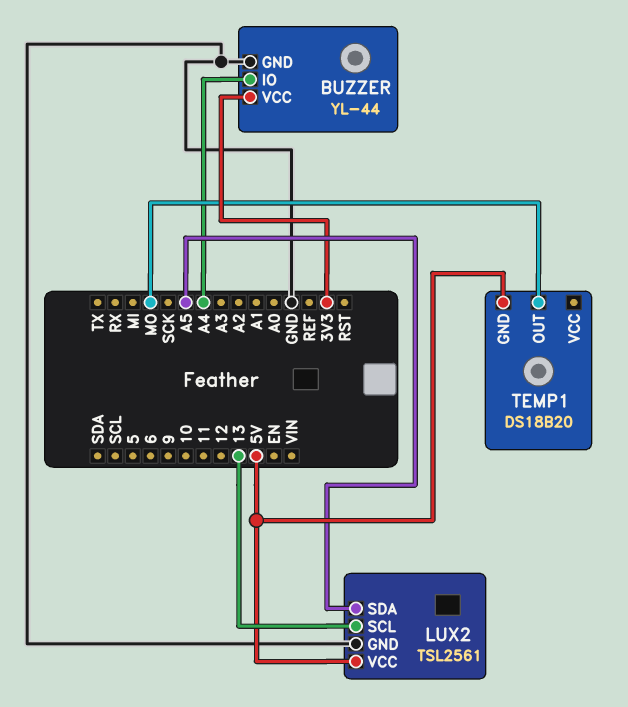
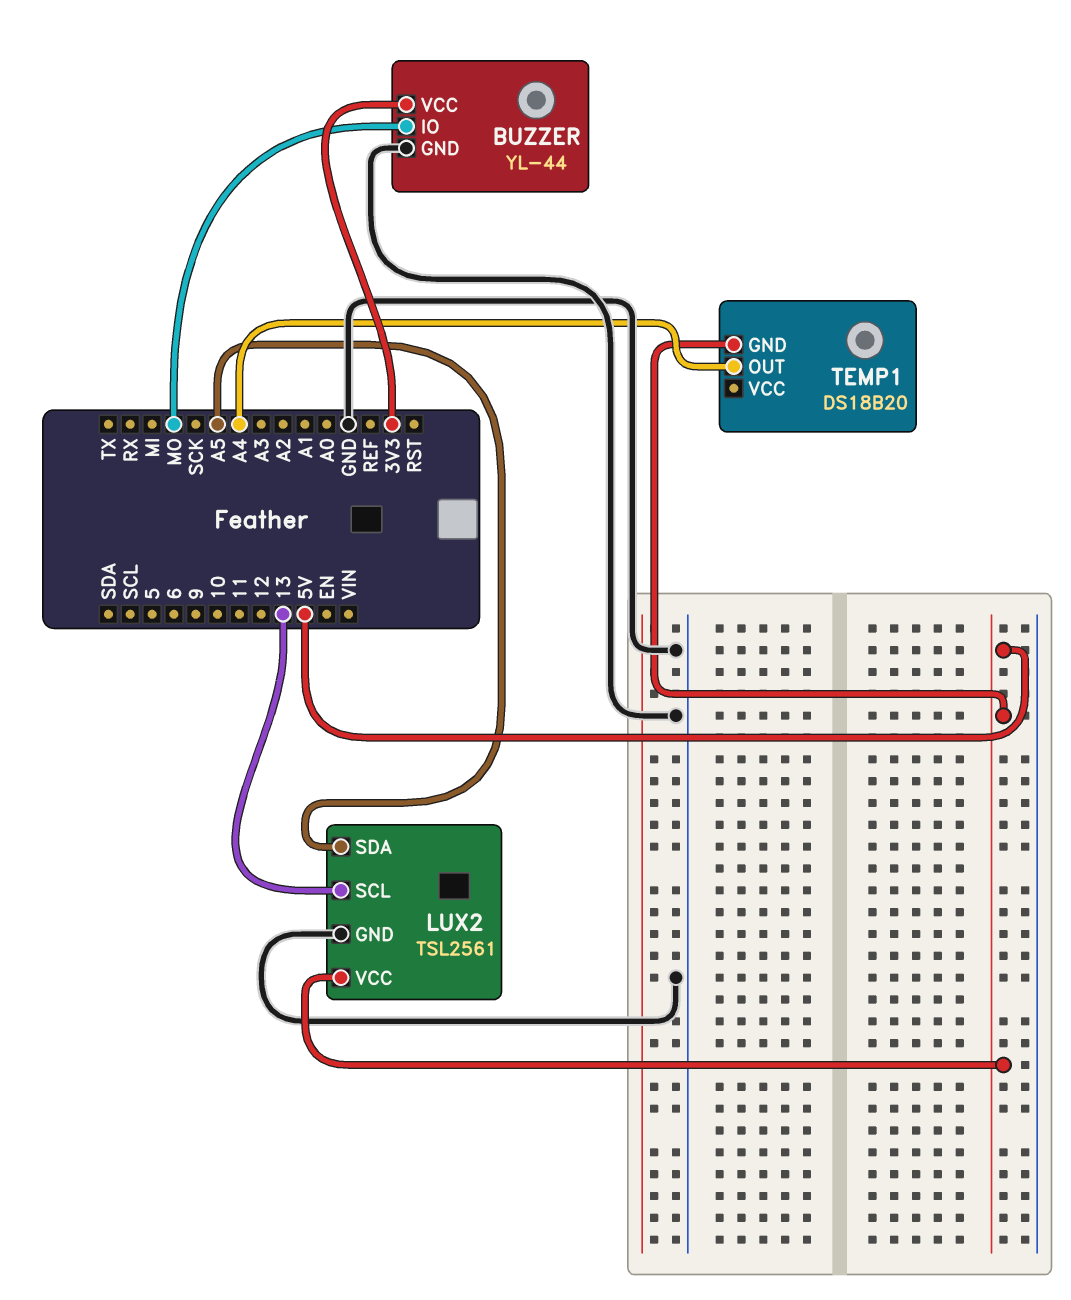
BUZZER pin IO: A4 -> MO
TEMP1 pin OUT: MO -> A4

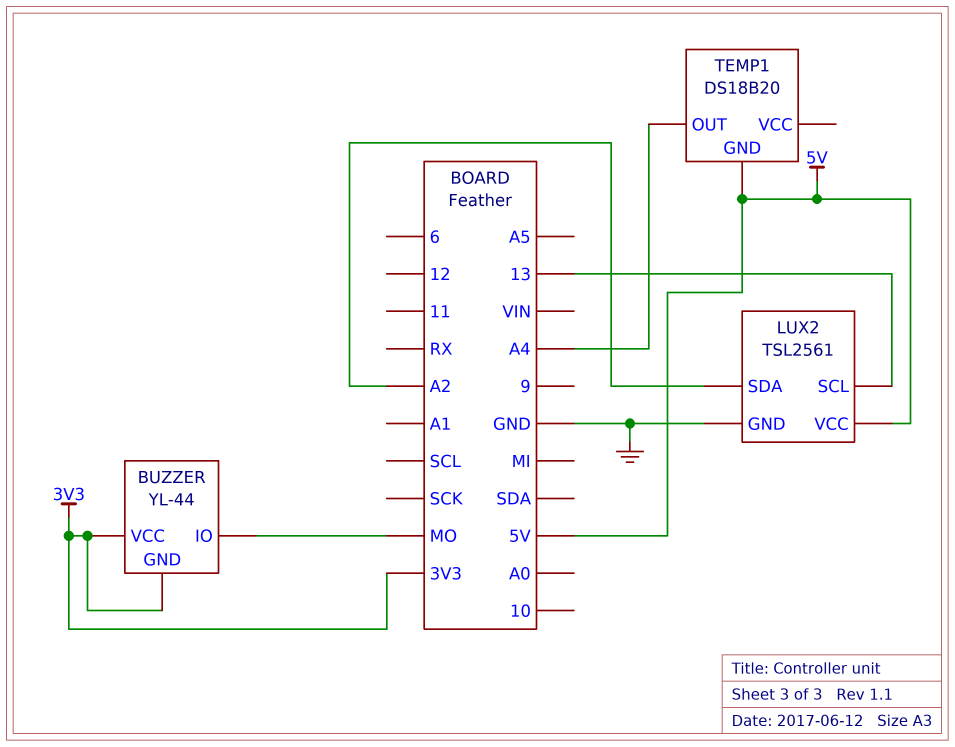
BUZZER pin GND: GND -> 3V3
LUX2 pin SDA: A5 -> A2

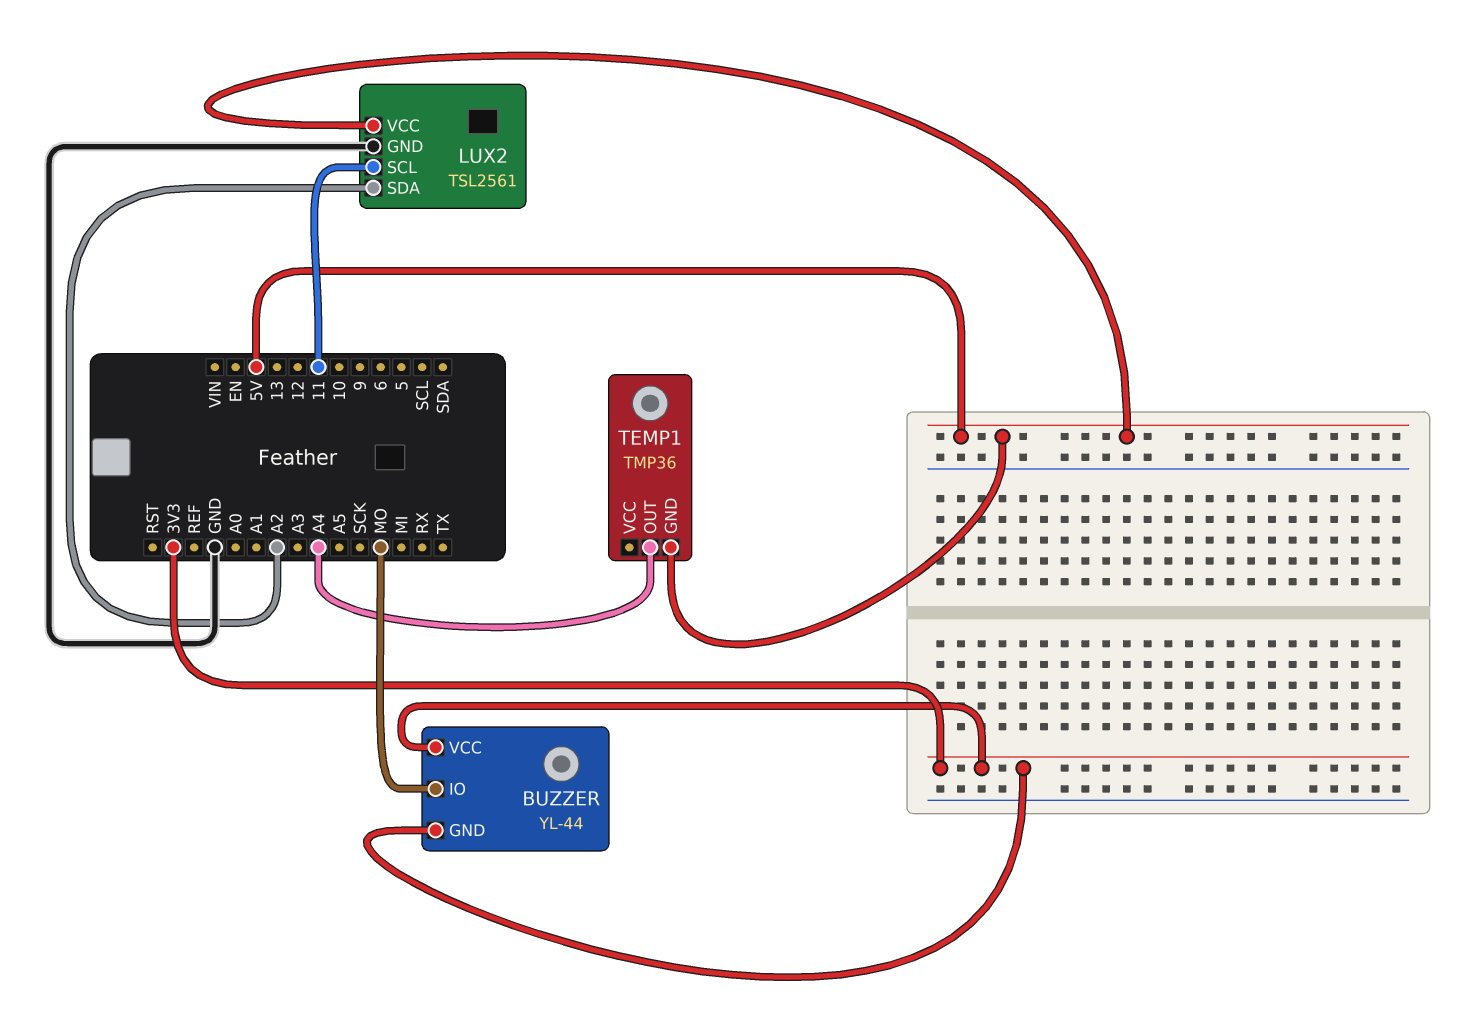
LUX2 pin SCL: 13 -> 11
TEMP1: DS18B20 -> TMP36

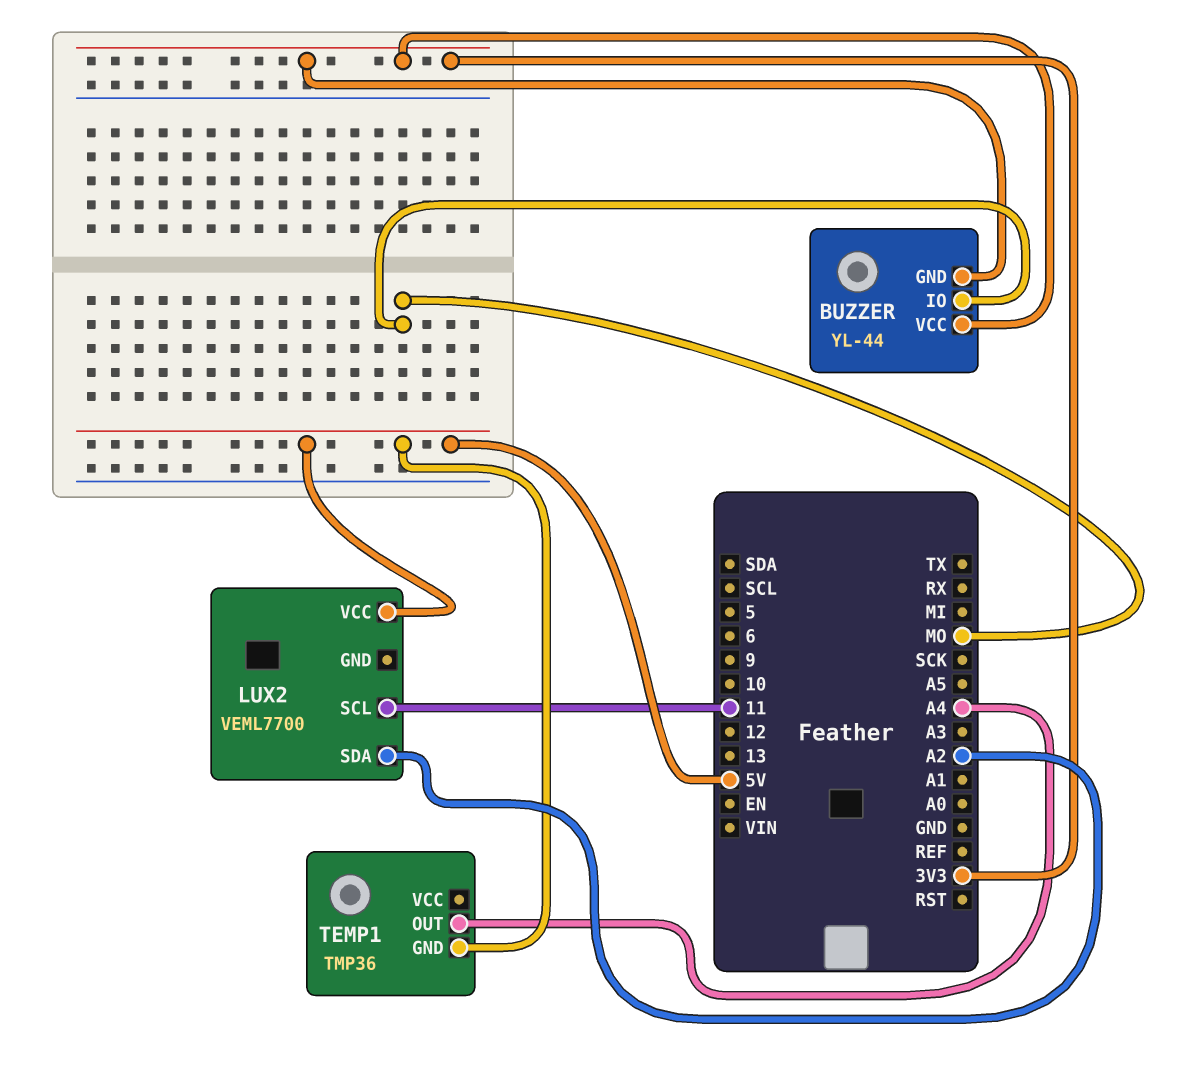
LUX2: TSL2561 -> VEML7700
LUX2 pin GND: GND -> none

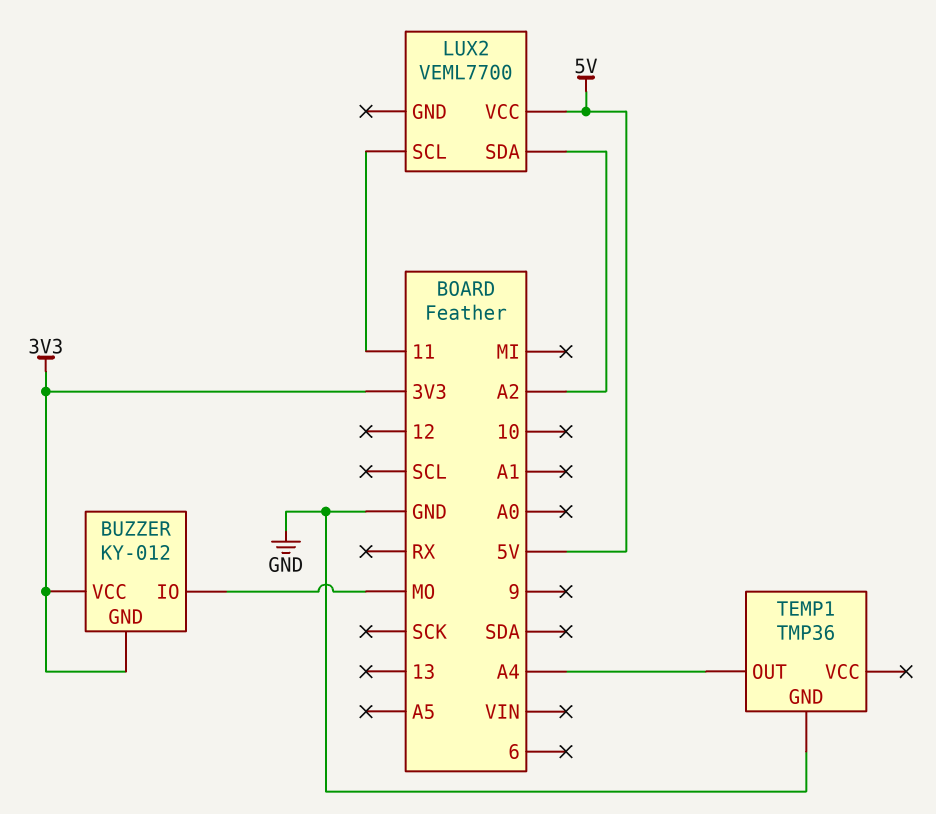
BUZZER: YL-44 -> KY-012
TEMP1 pin GND: 5V -> GND

